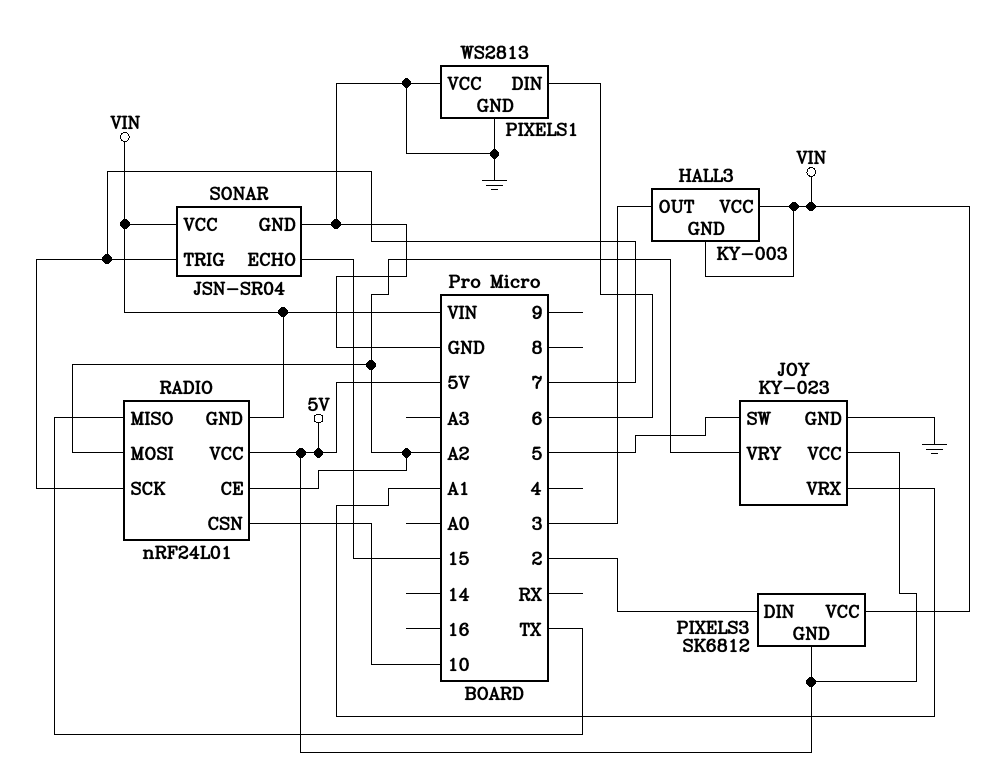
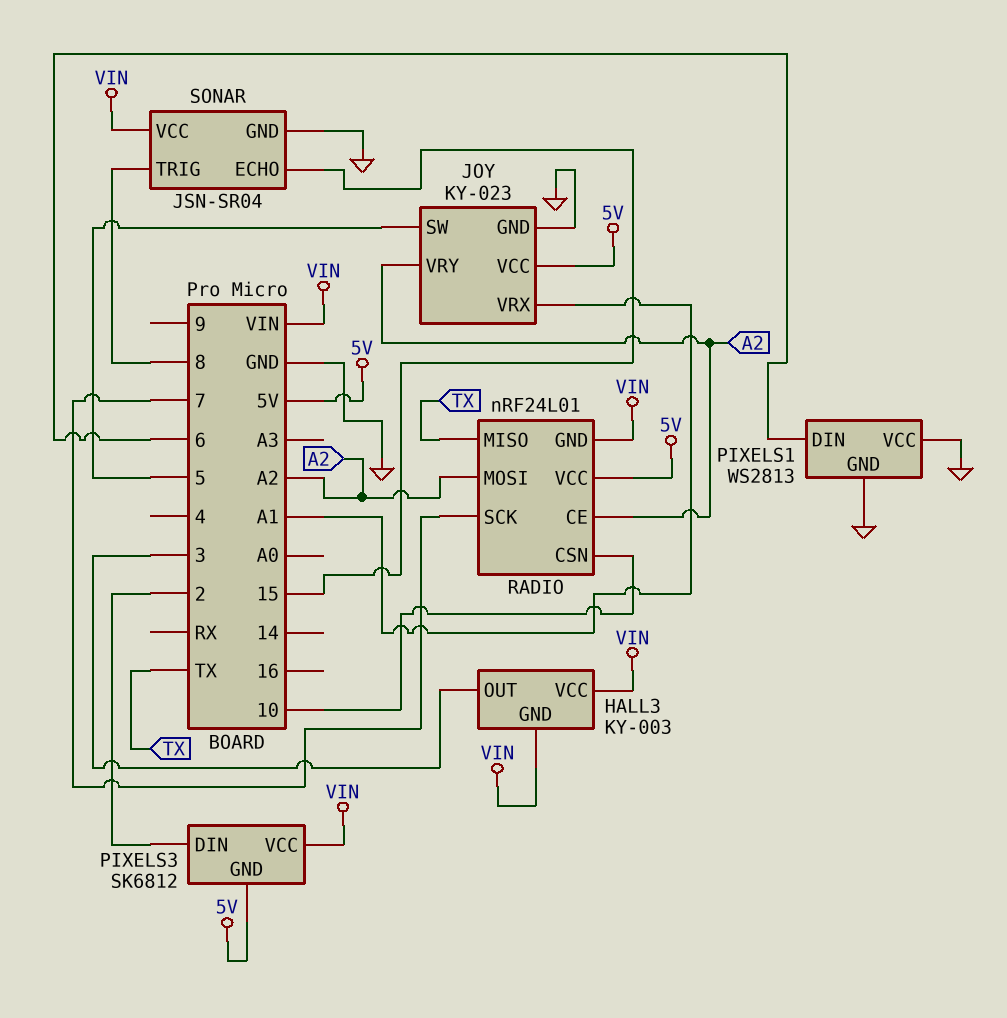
SONAR pin TRIG: 7 -> 8

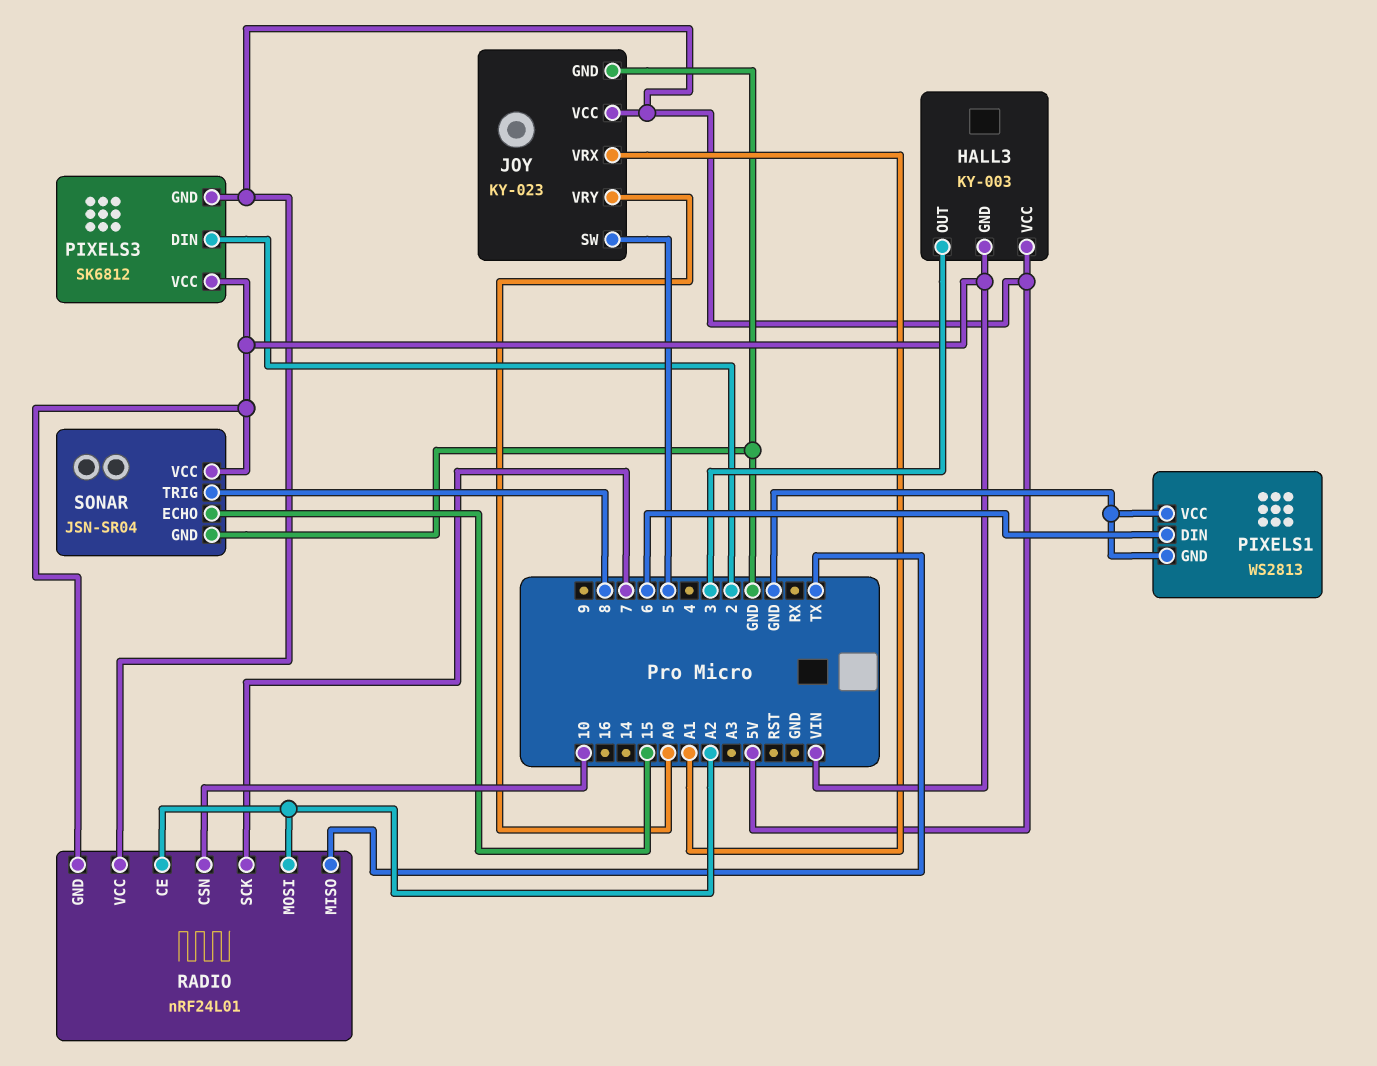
HALL3 pin VCC: VIN -> 5V
JOY pin VRY: A2 -> A0

